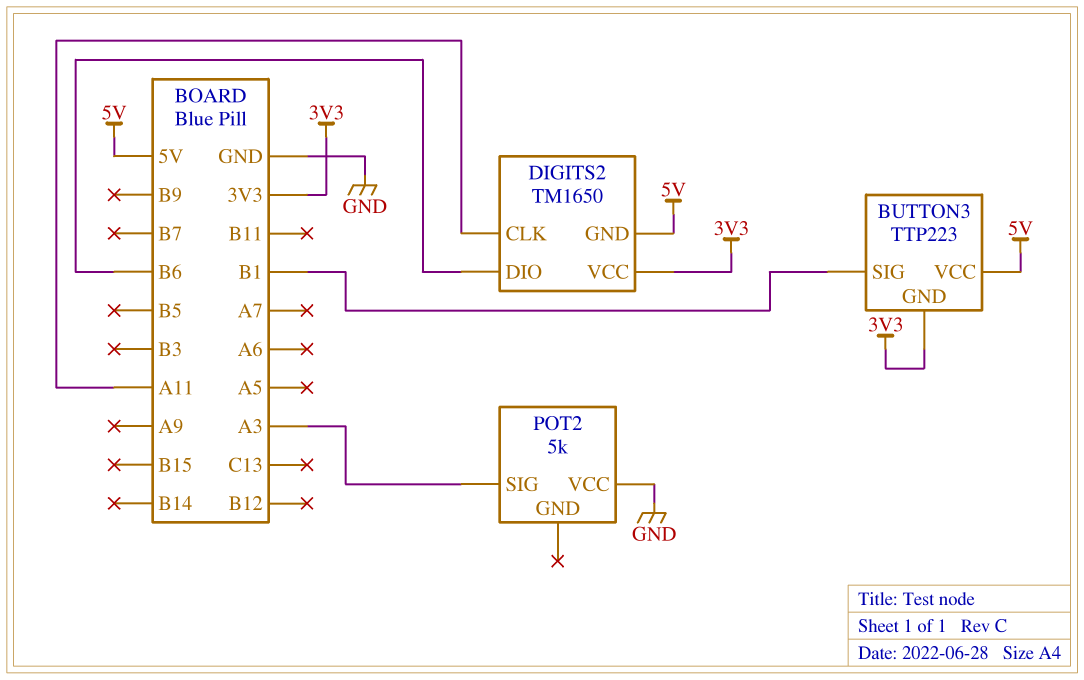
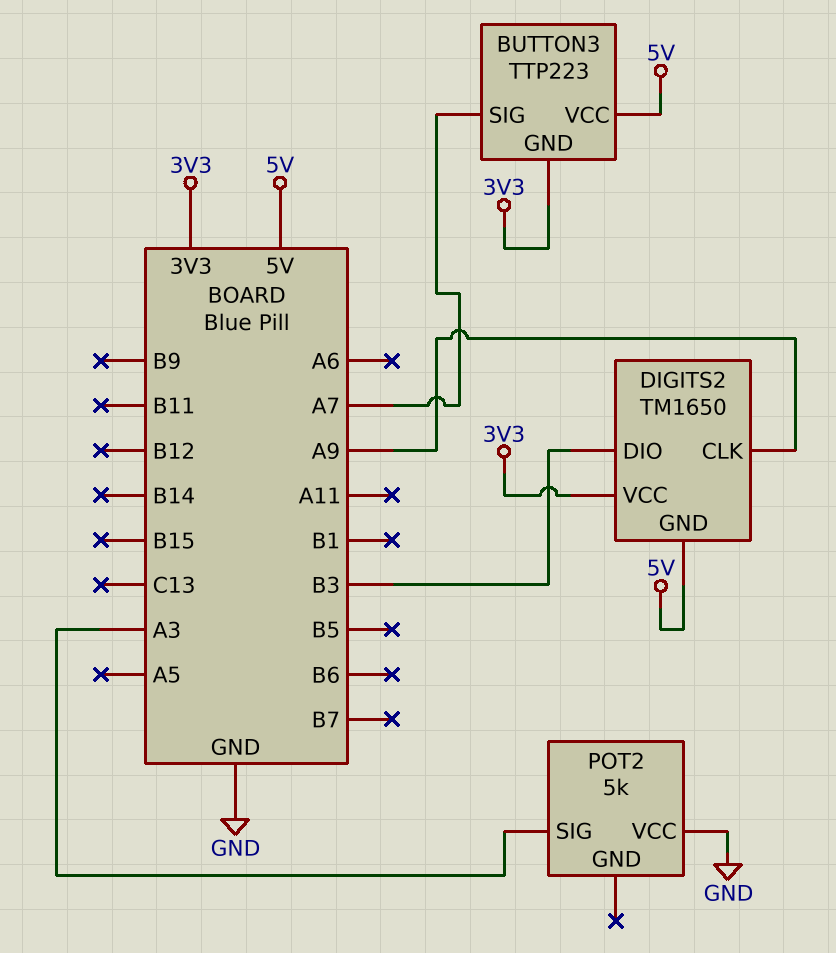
BUTTON3 pin SIG: B1 -> A7
DIGITS2 pin CLK: A11 -> A9
DIGITS2 pin DIO: B6 -> B3

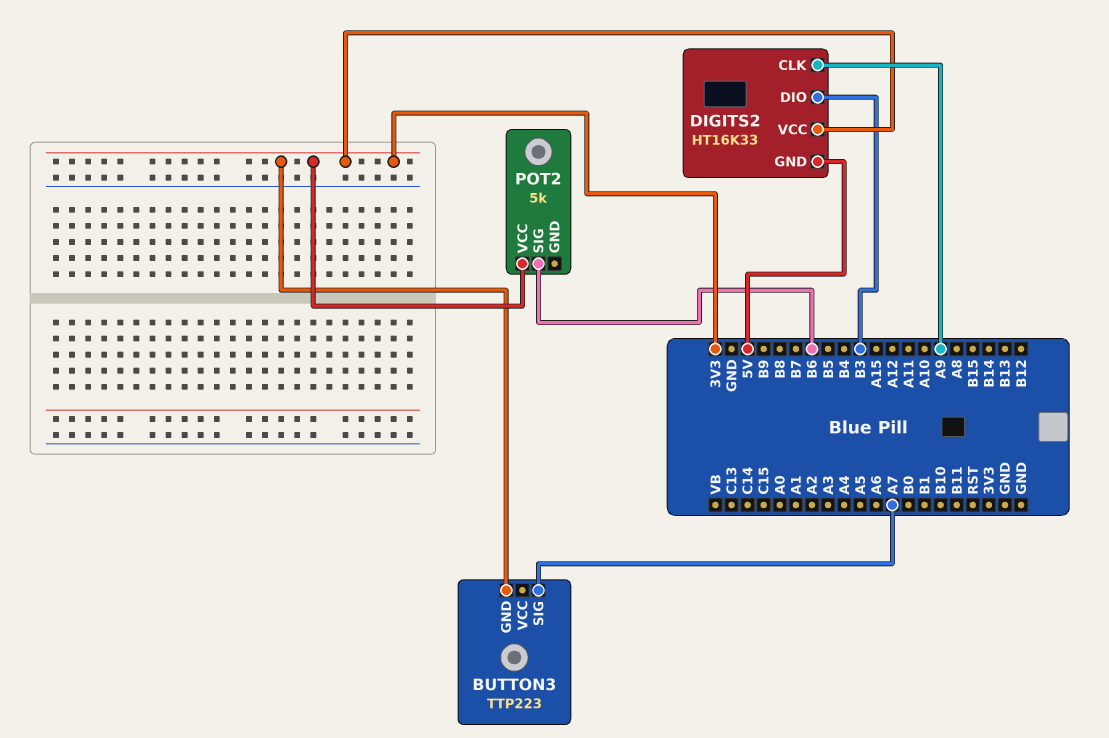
BUTTON3 pin VCC: 5V -> none
DIGITS2: TM1650 -> HT16K33
POT2 pin SIG: A3 -> B6
POT2 pin VCC: GND -> 3V3

